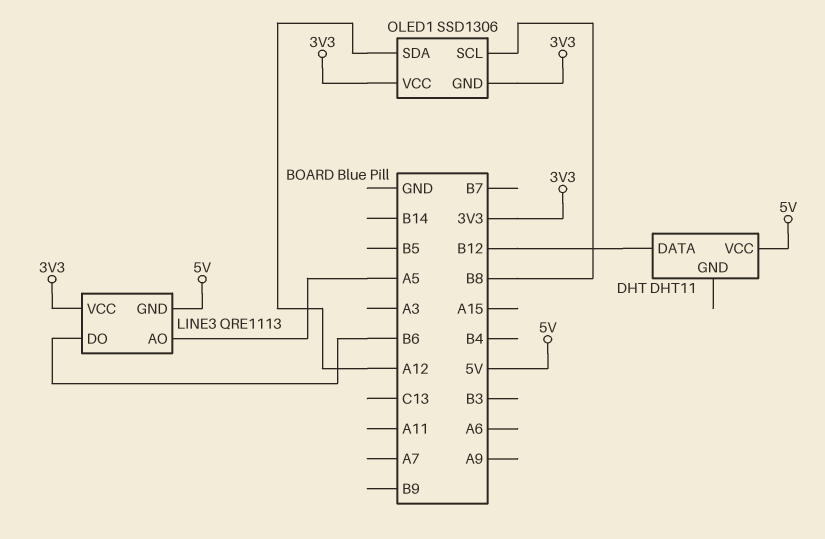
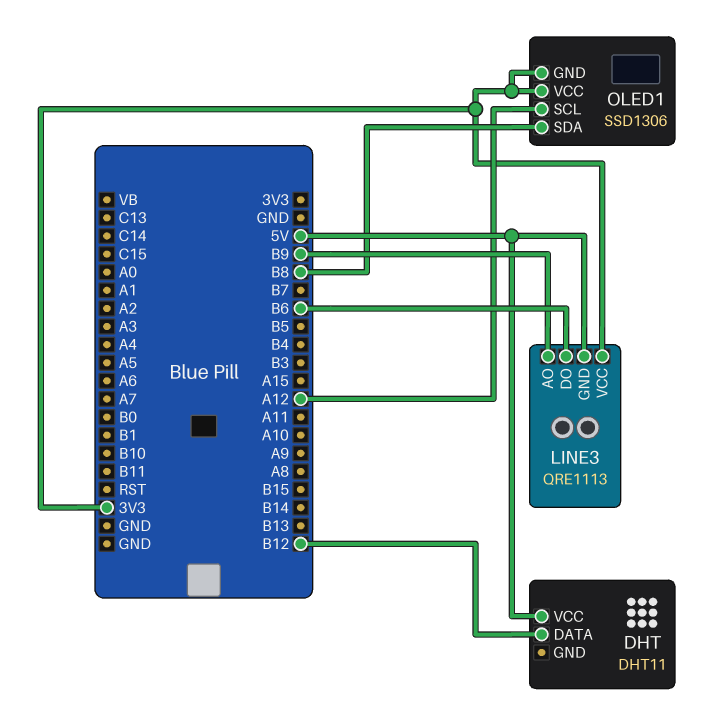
LINE3 pin AO: A5 -> B9
OLED1 pin SCL: B8 -> A12
OLED1 pin SDA: A12 -> B8

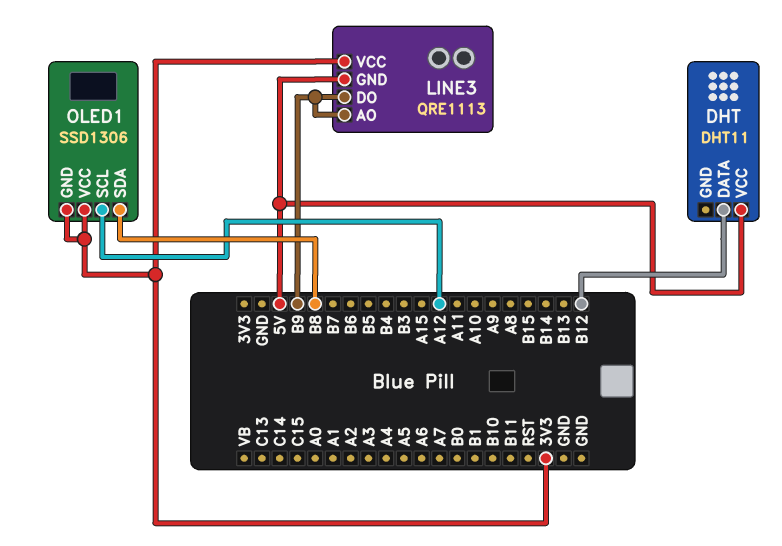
LINE3 pin DO: B6 -> B9

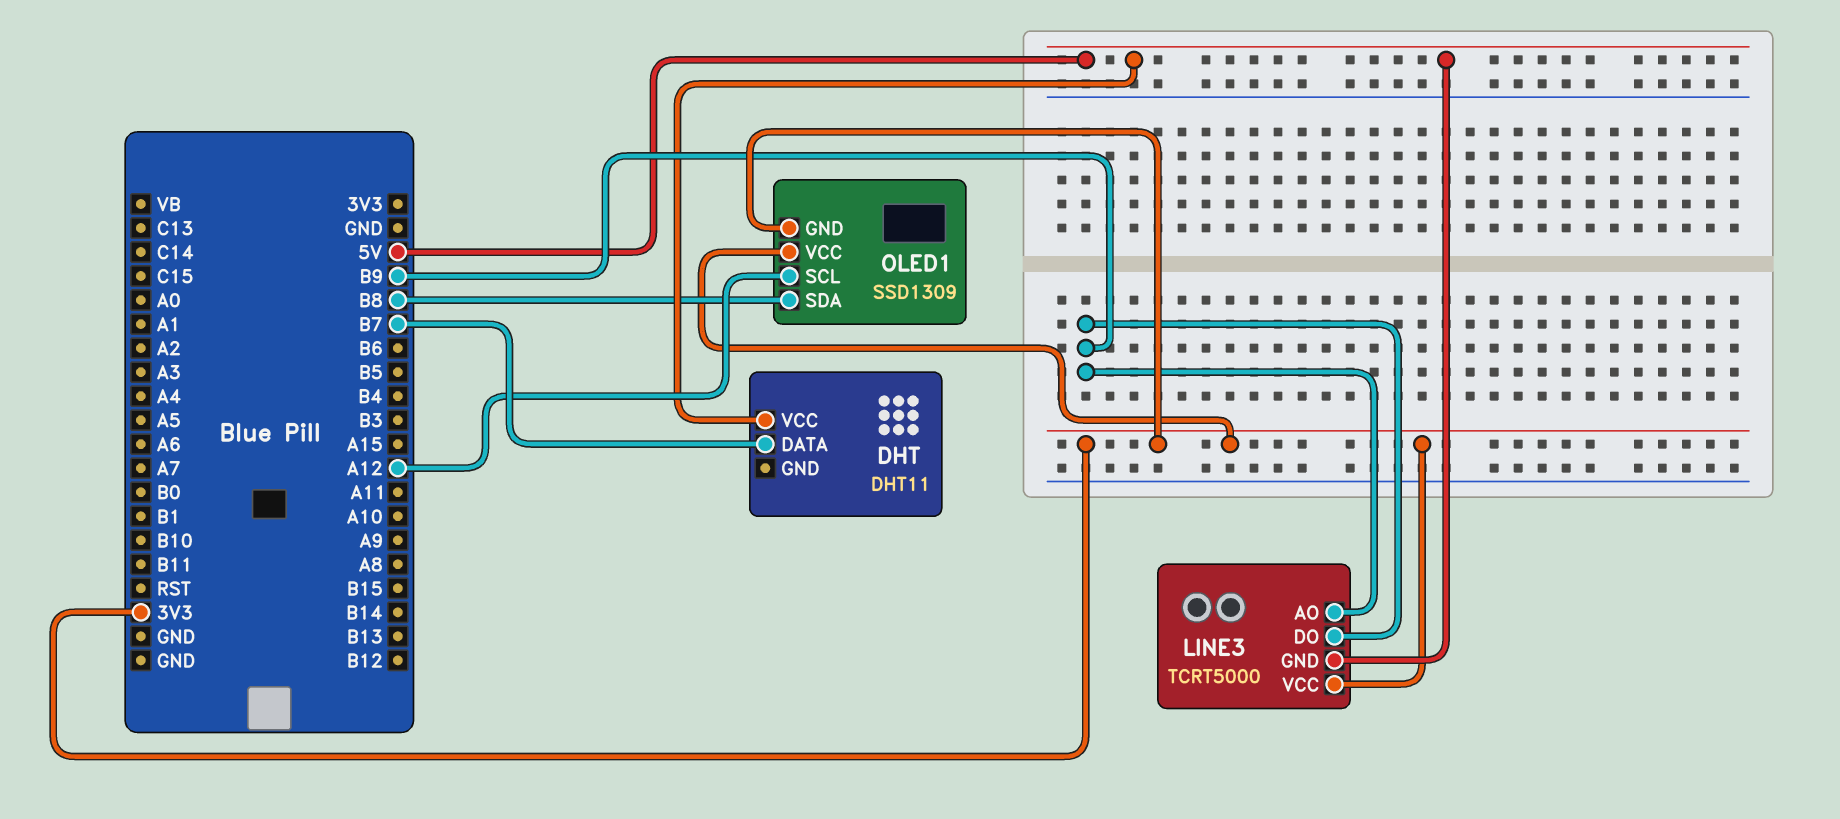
DHT pin DATA: B12 -> B7
LINE3: QRE1113 -> TCRT5000
OLED1: SSD1306 -> SSD1309

